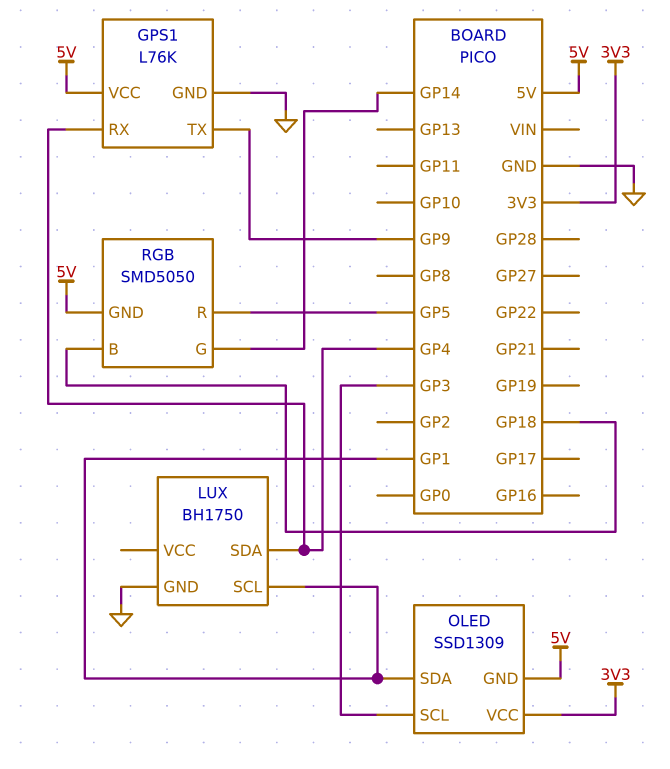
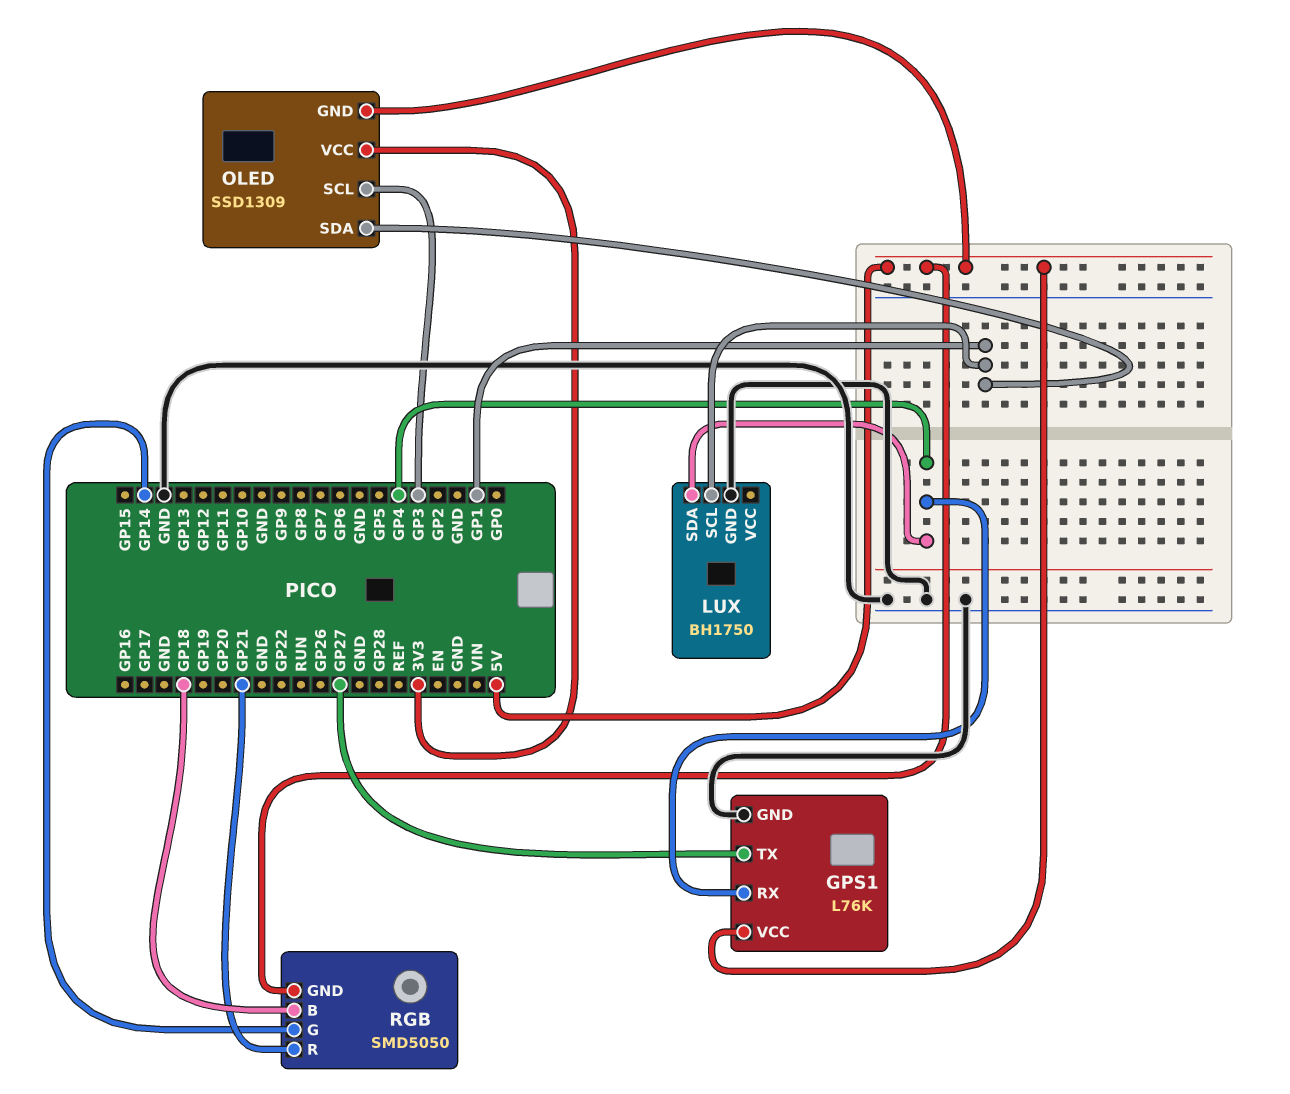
GPS1 pin TX: GP9 -> GP27
RGB pin R: GP5 -> GP21

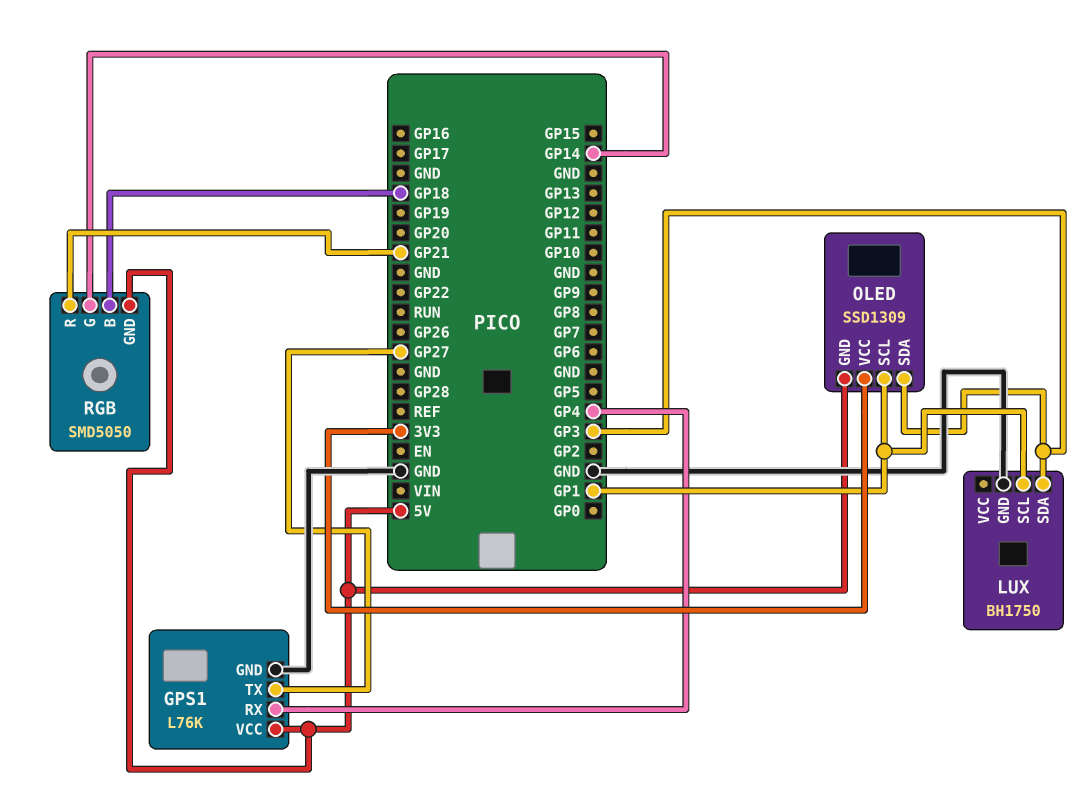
LUX pin SDA: GP4 -> GP3
OLED pin SCL: GP3 -> GP1
OLED pin SDA: GP1 -> GP3

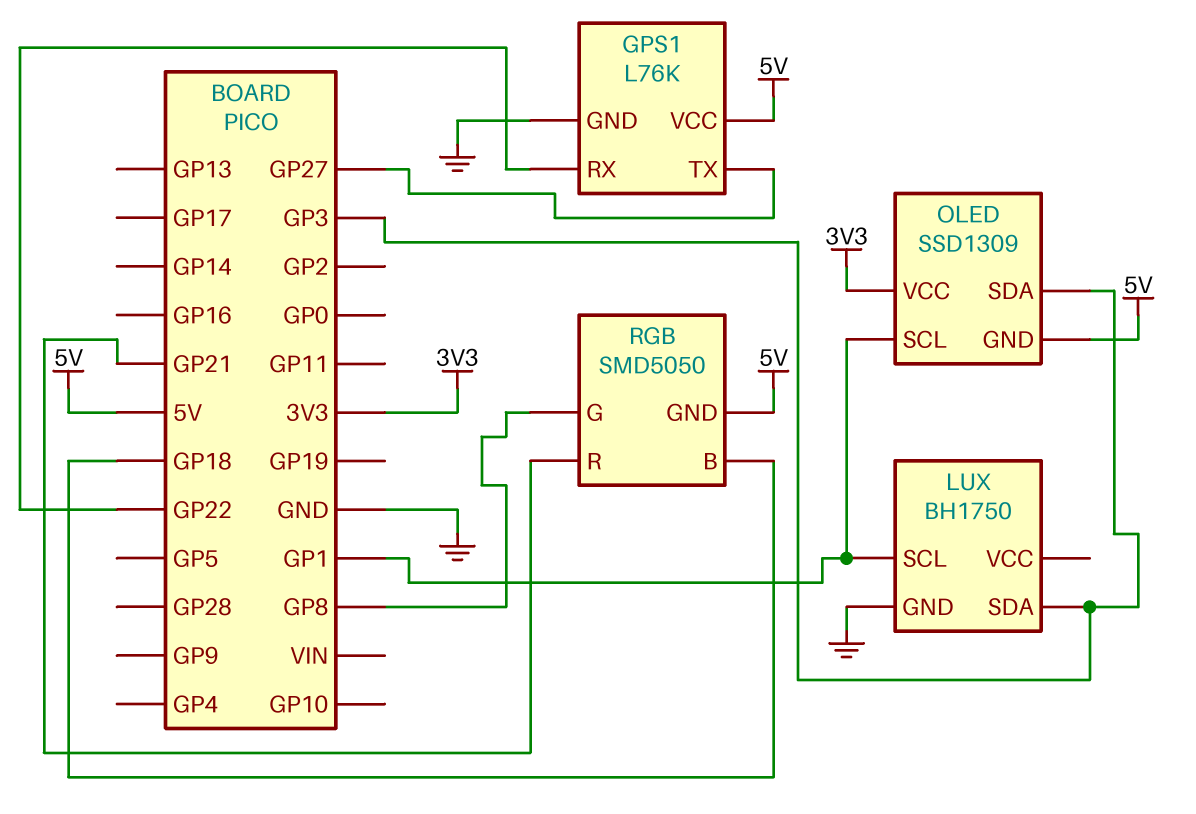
GPS1 pin RX: GP4 -> GP22
RGB pin G: GP14 -> GP8

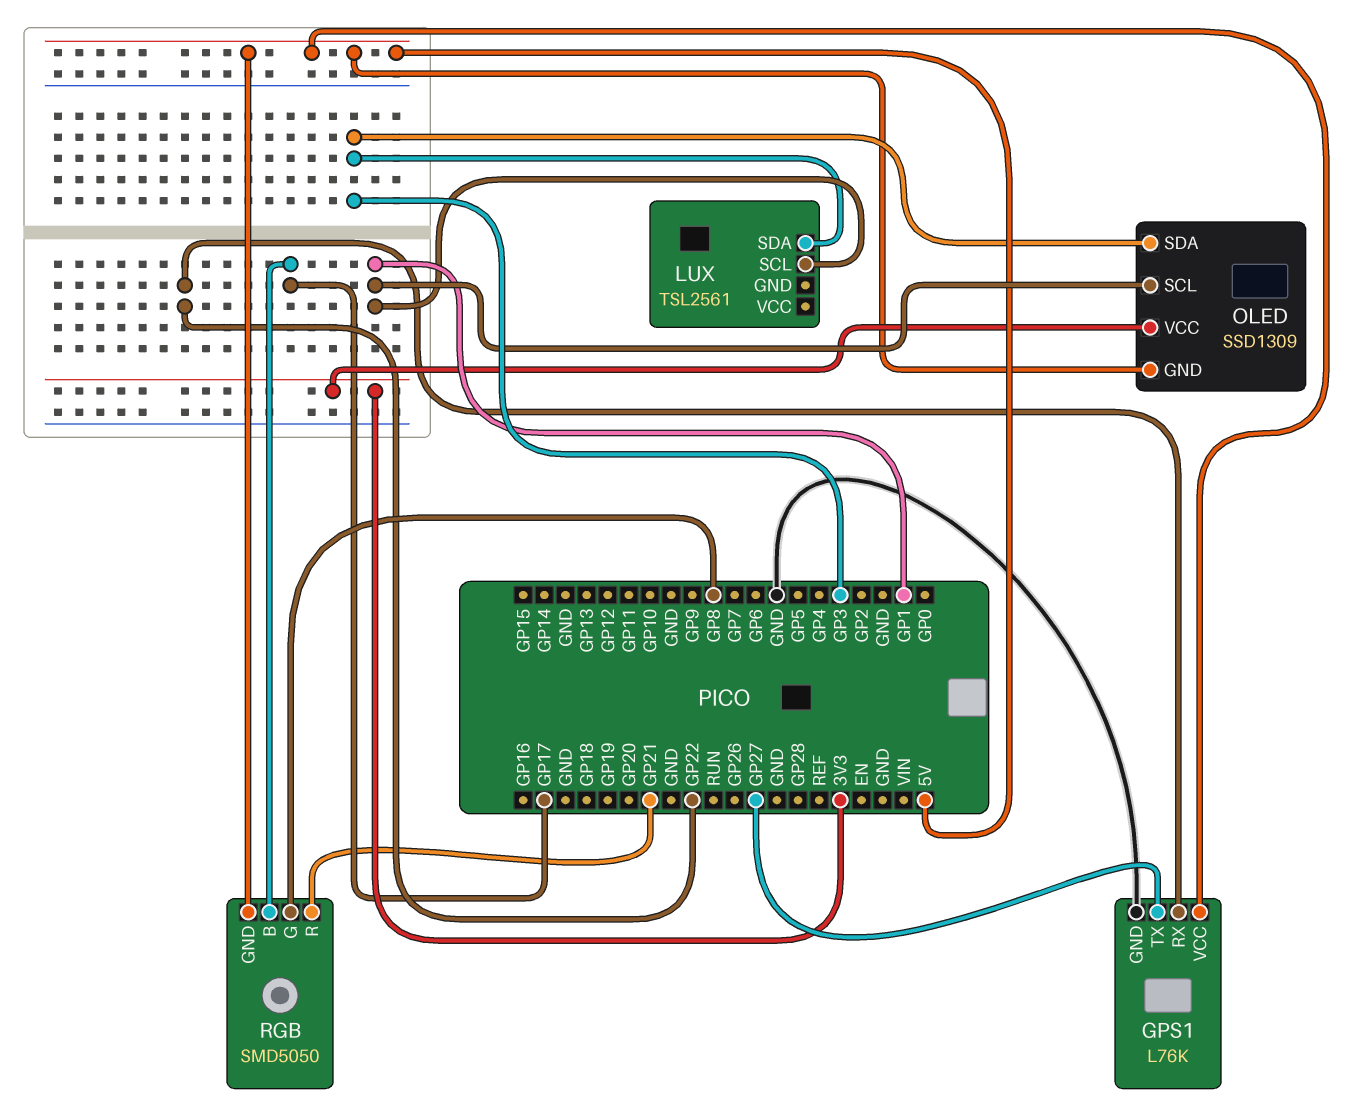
LUX: BH1750 -> TSL2561
LUX pin GND: GND -> none
RGB pin B: GP18 -> GP17

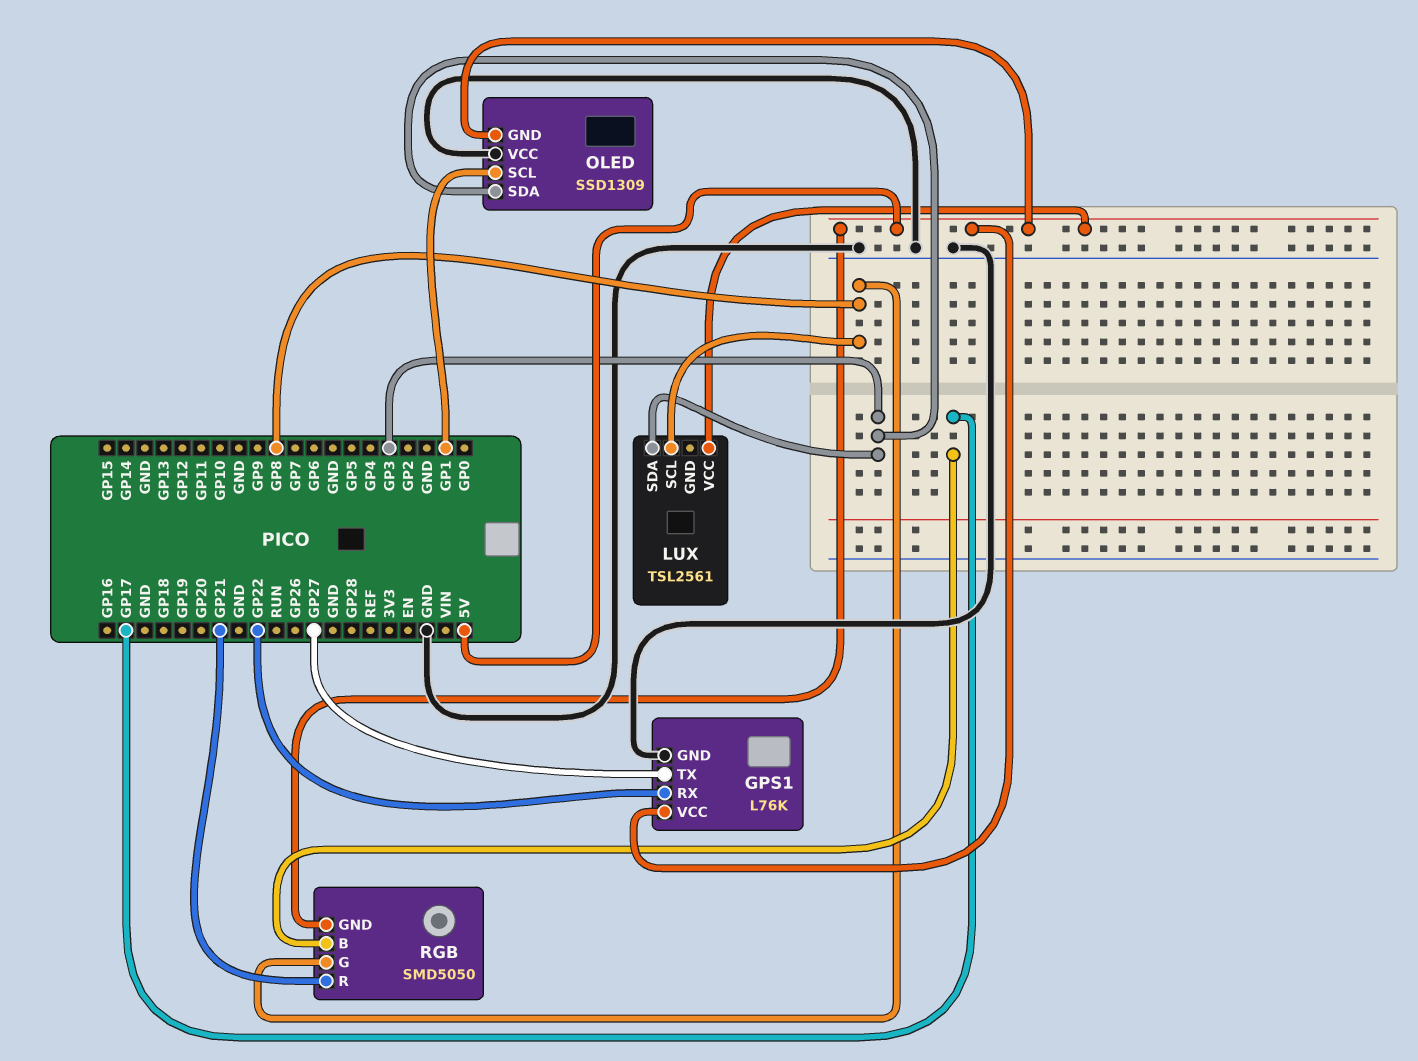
LUX pin SCL: GP1 -> GP8
LUX pin VCC: none -> 5V
OLED pin VCC: 3V3 -> GND

